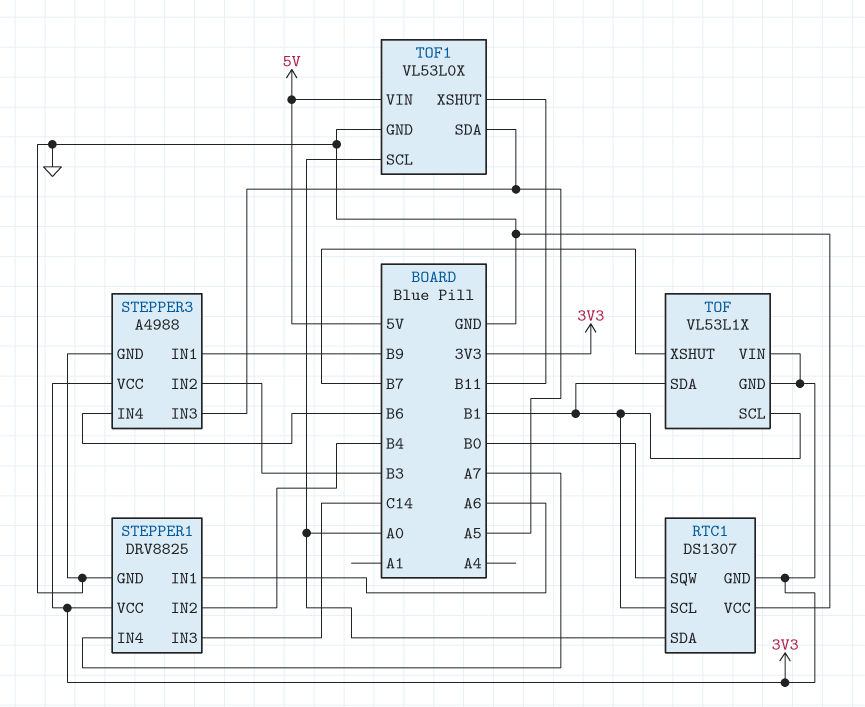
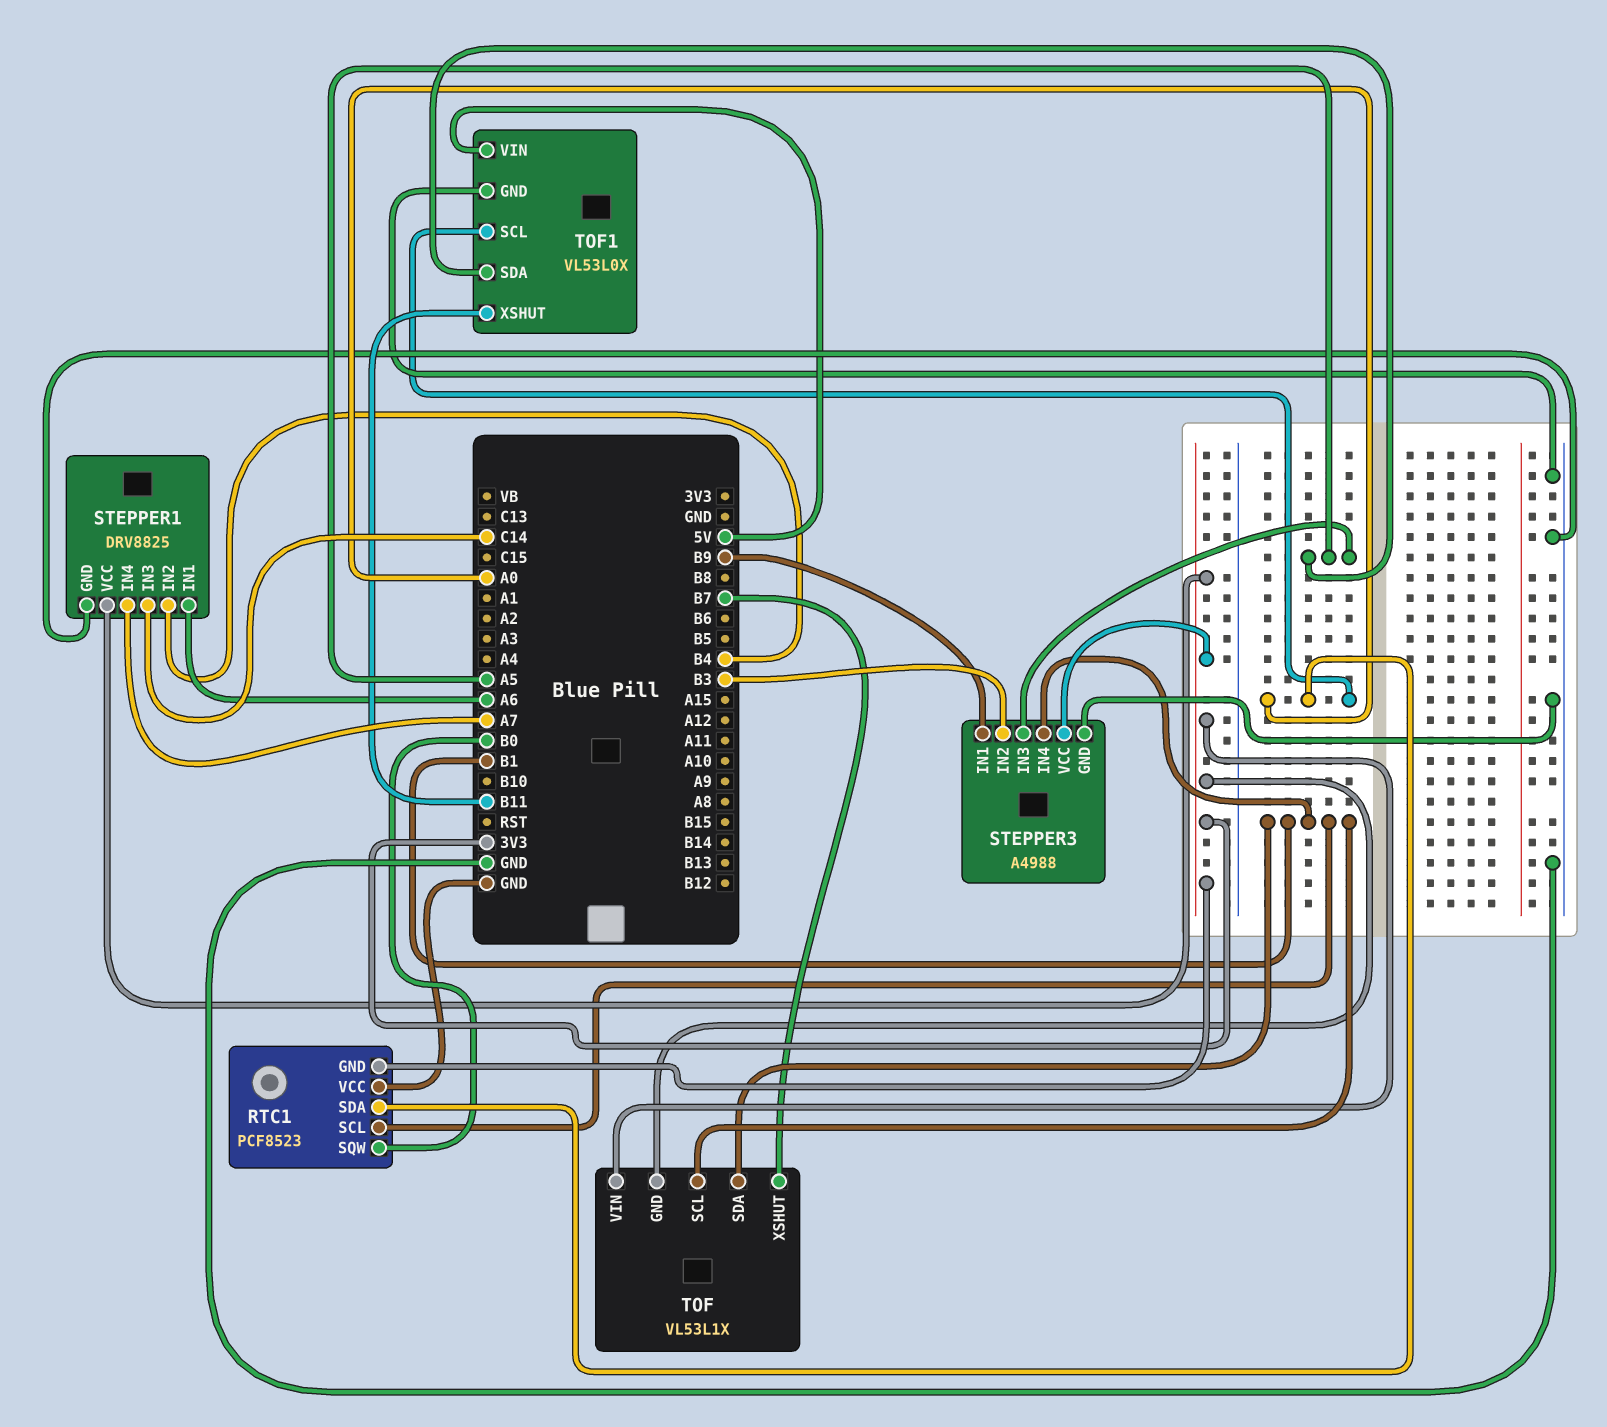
RTC1: DS1307 -> PCF8523
STEPPER3 pin IN4: B6 -> B1

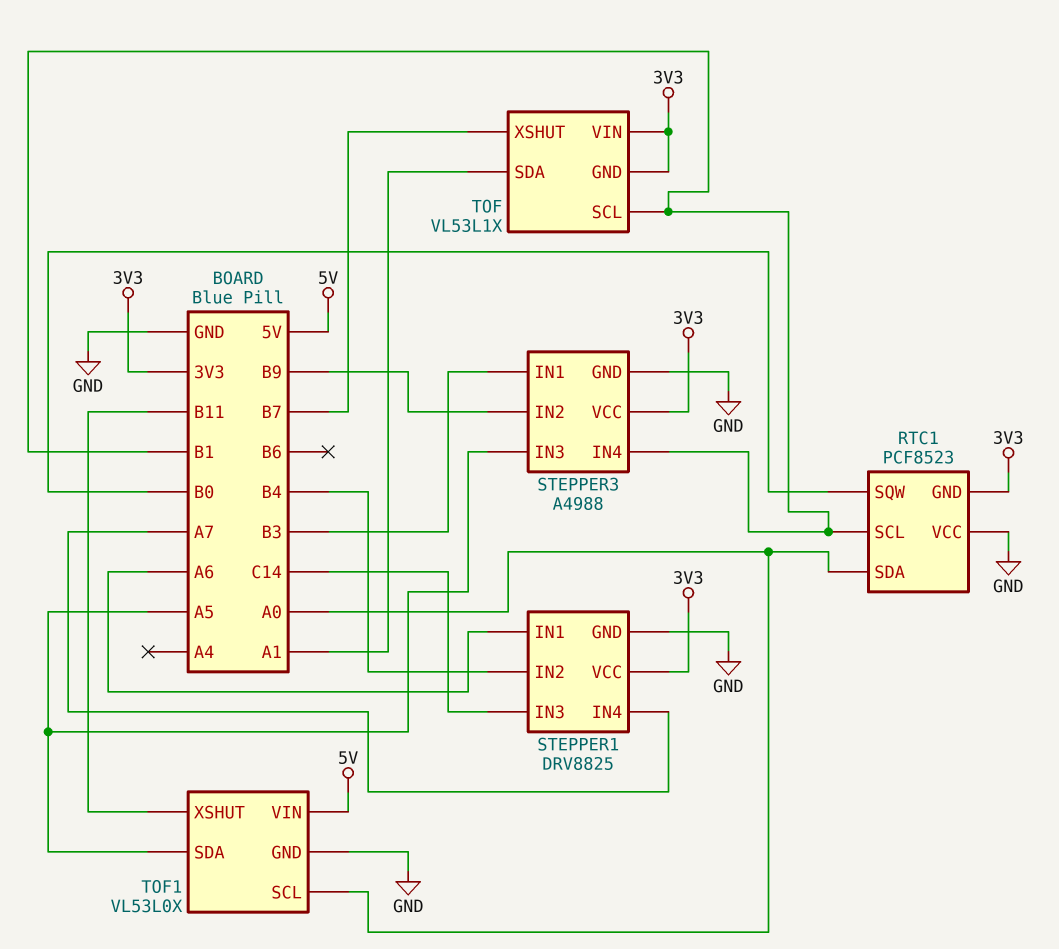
STEPPER3 pin IN1: B9 -> B3
STEPPER3 pin IN2: B3 -> B9
TOF pin SDA: B1 -> A1

